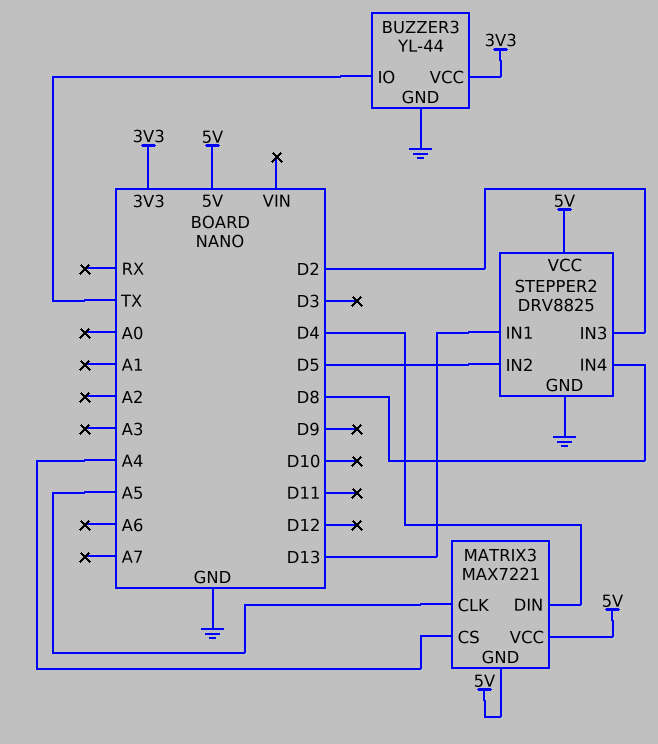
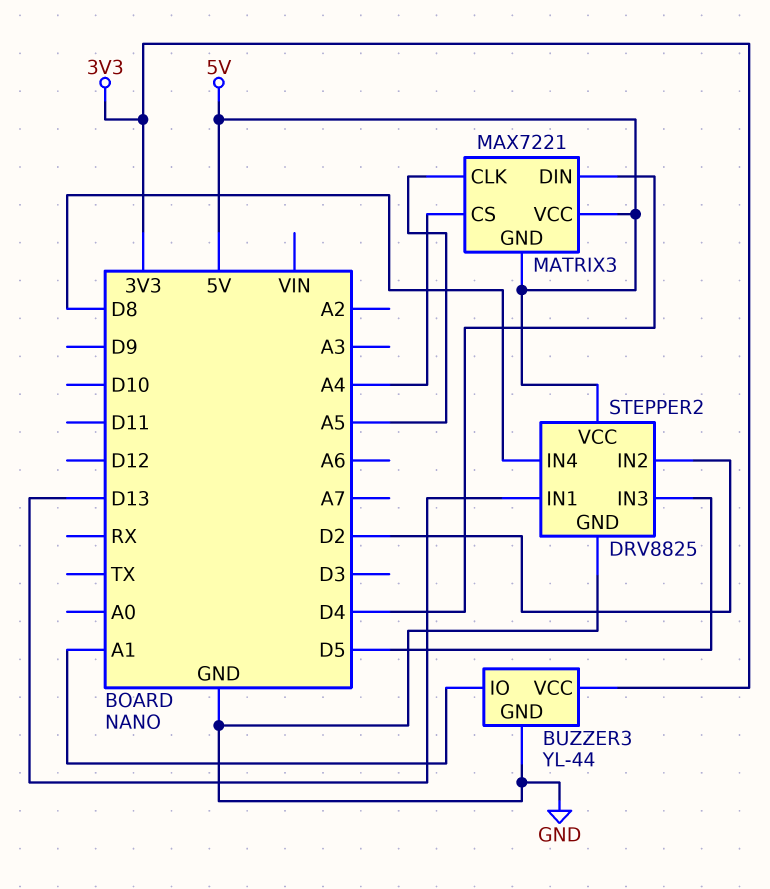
BUZZER3 pin IO: TX -> A1
STEPPER2 pin IN2: D5 -> D2
STEPPER2 pin IN3: D2 -> D5

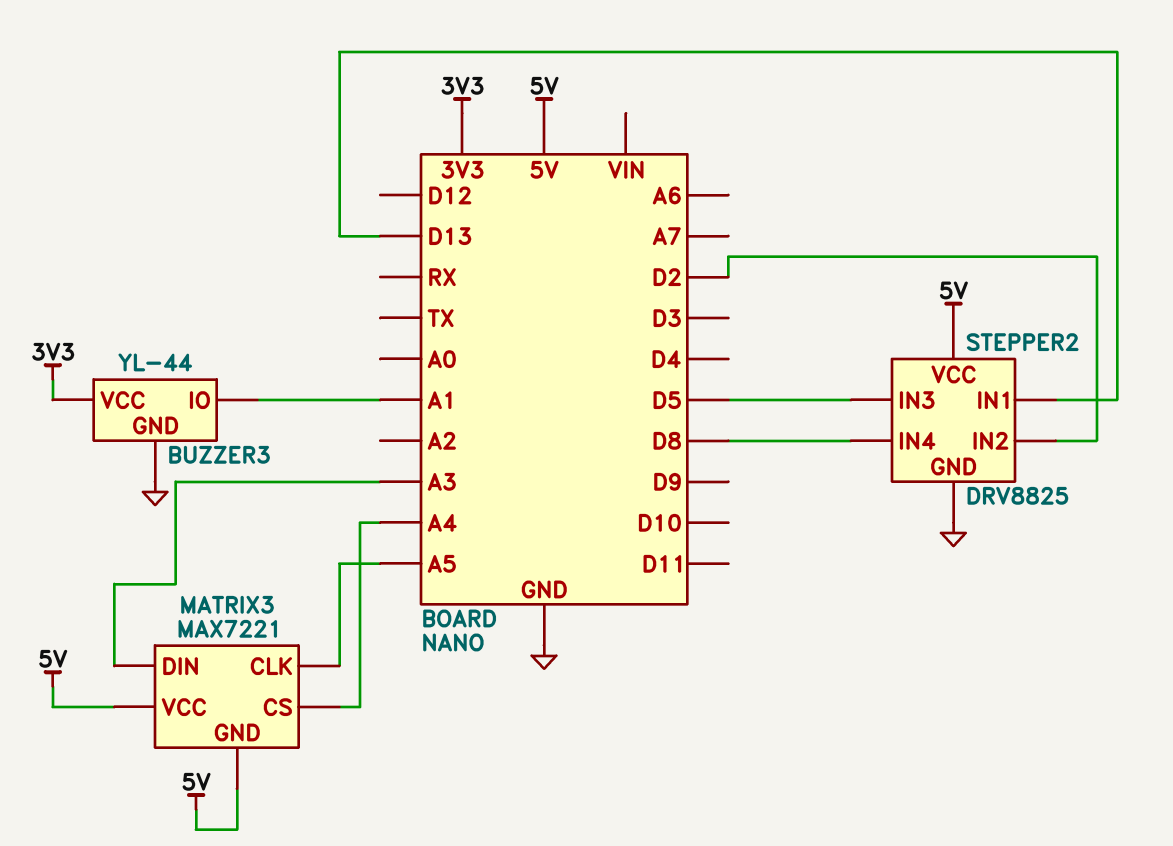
MATRIX3 pin DIN: D4 -> A3

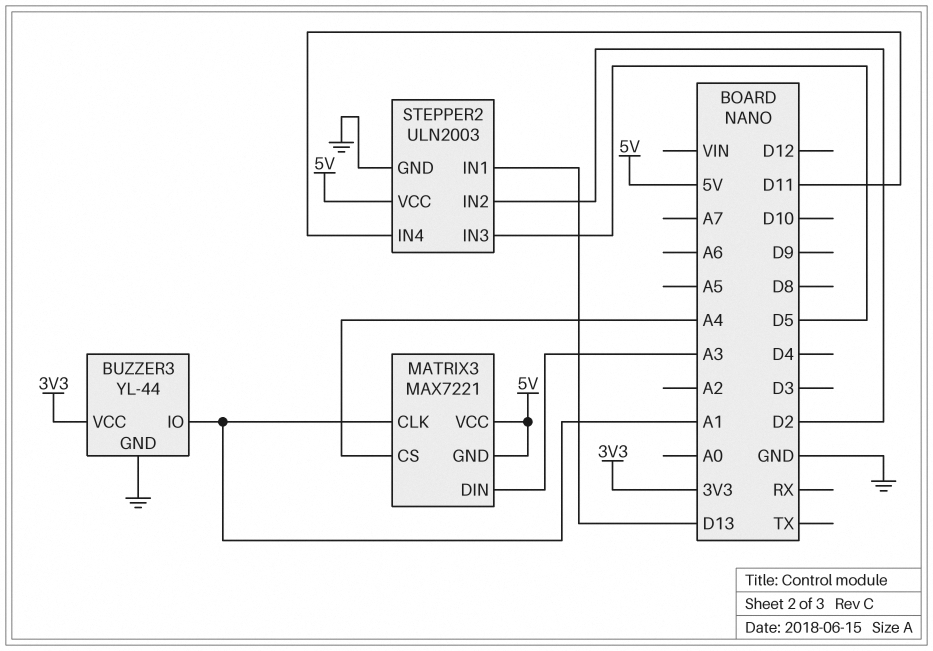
MATRIX3 pin CLK: A5 -> A1
STEPPER2: DRV8825 -> ULN2003
STEPPER2 pin IN4: D8 -> D11

